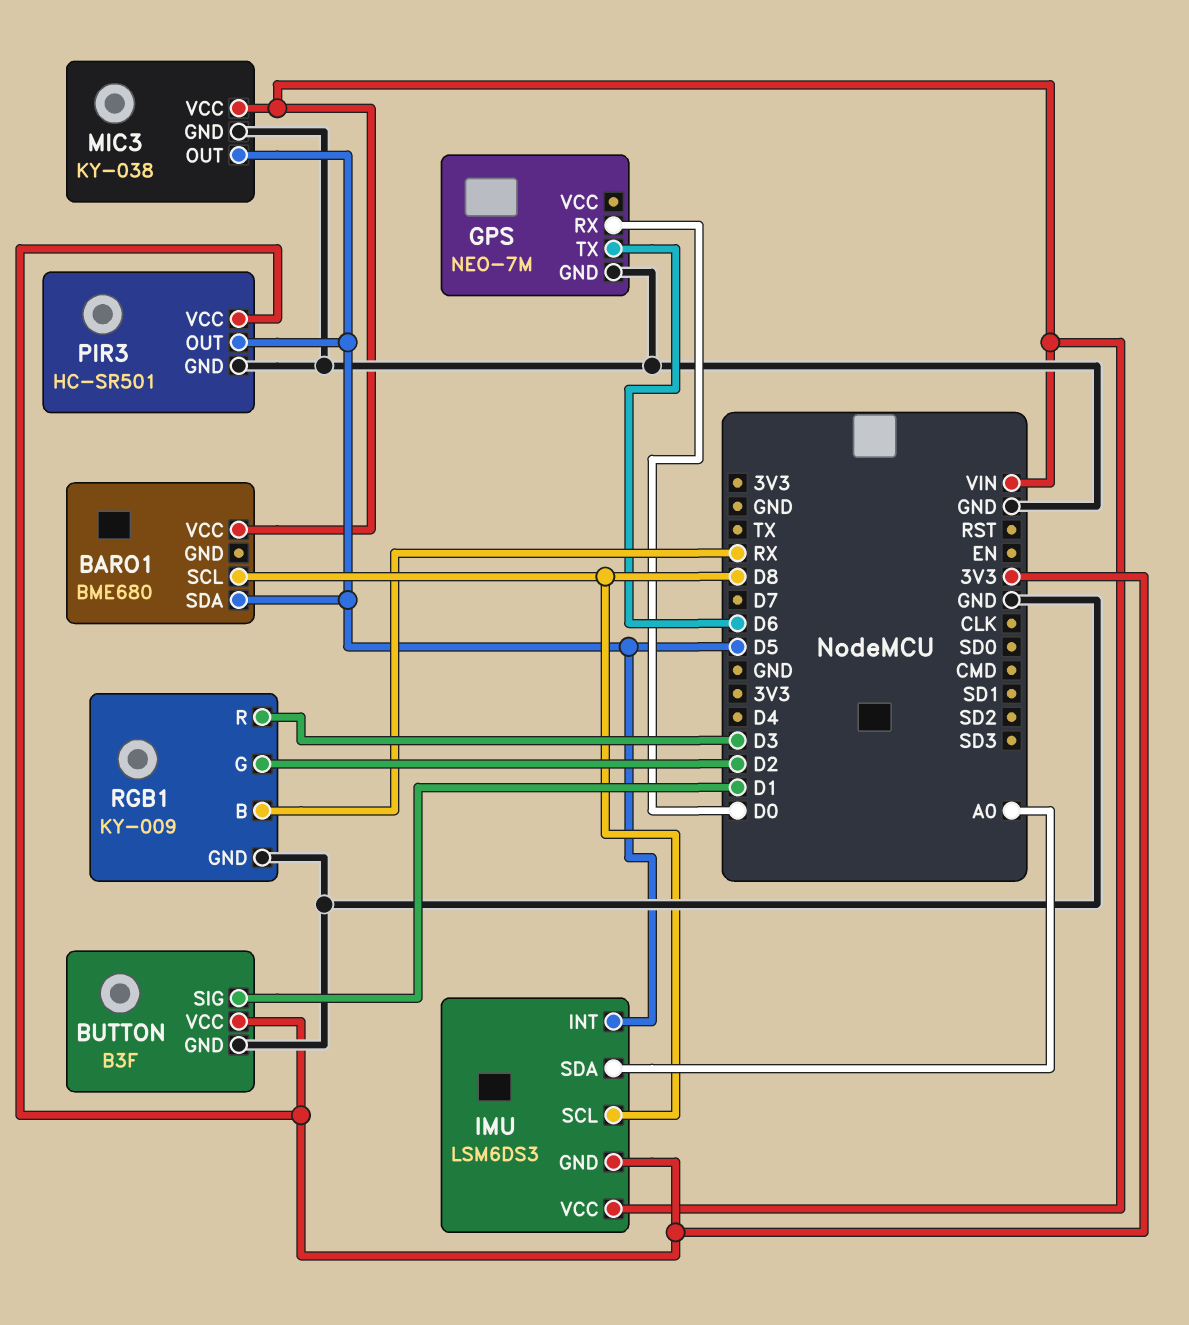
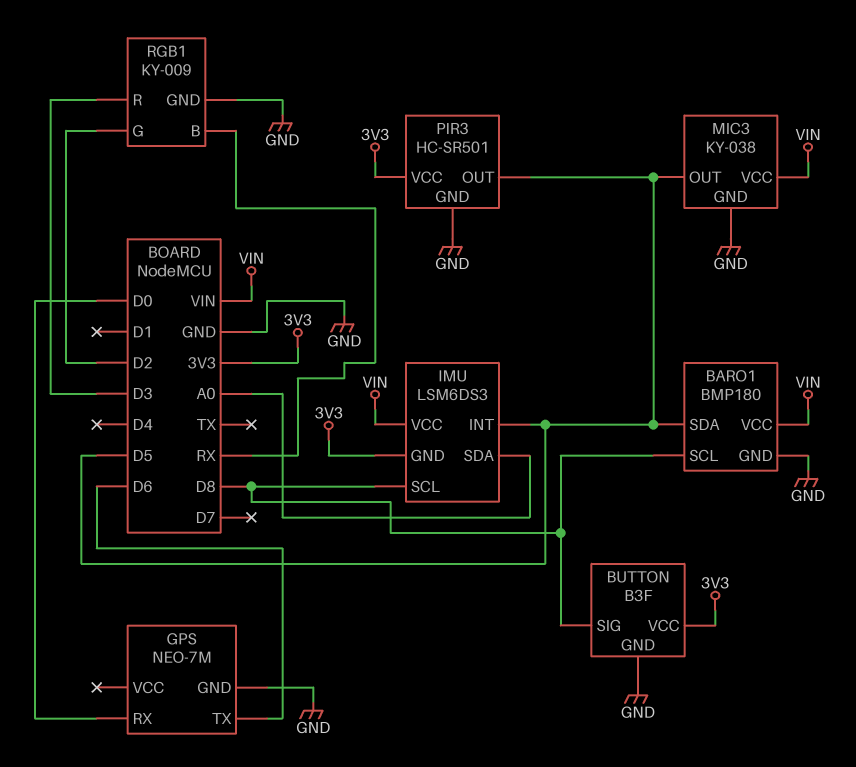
BARO1: BME680 -> BMP180
BARO1 pin GND: none -> GND
BUTTON pin SIG: D1 -> D8

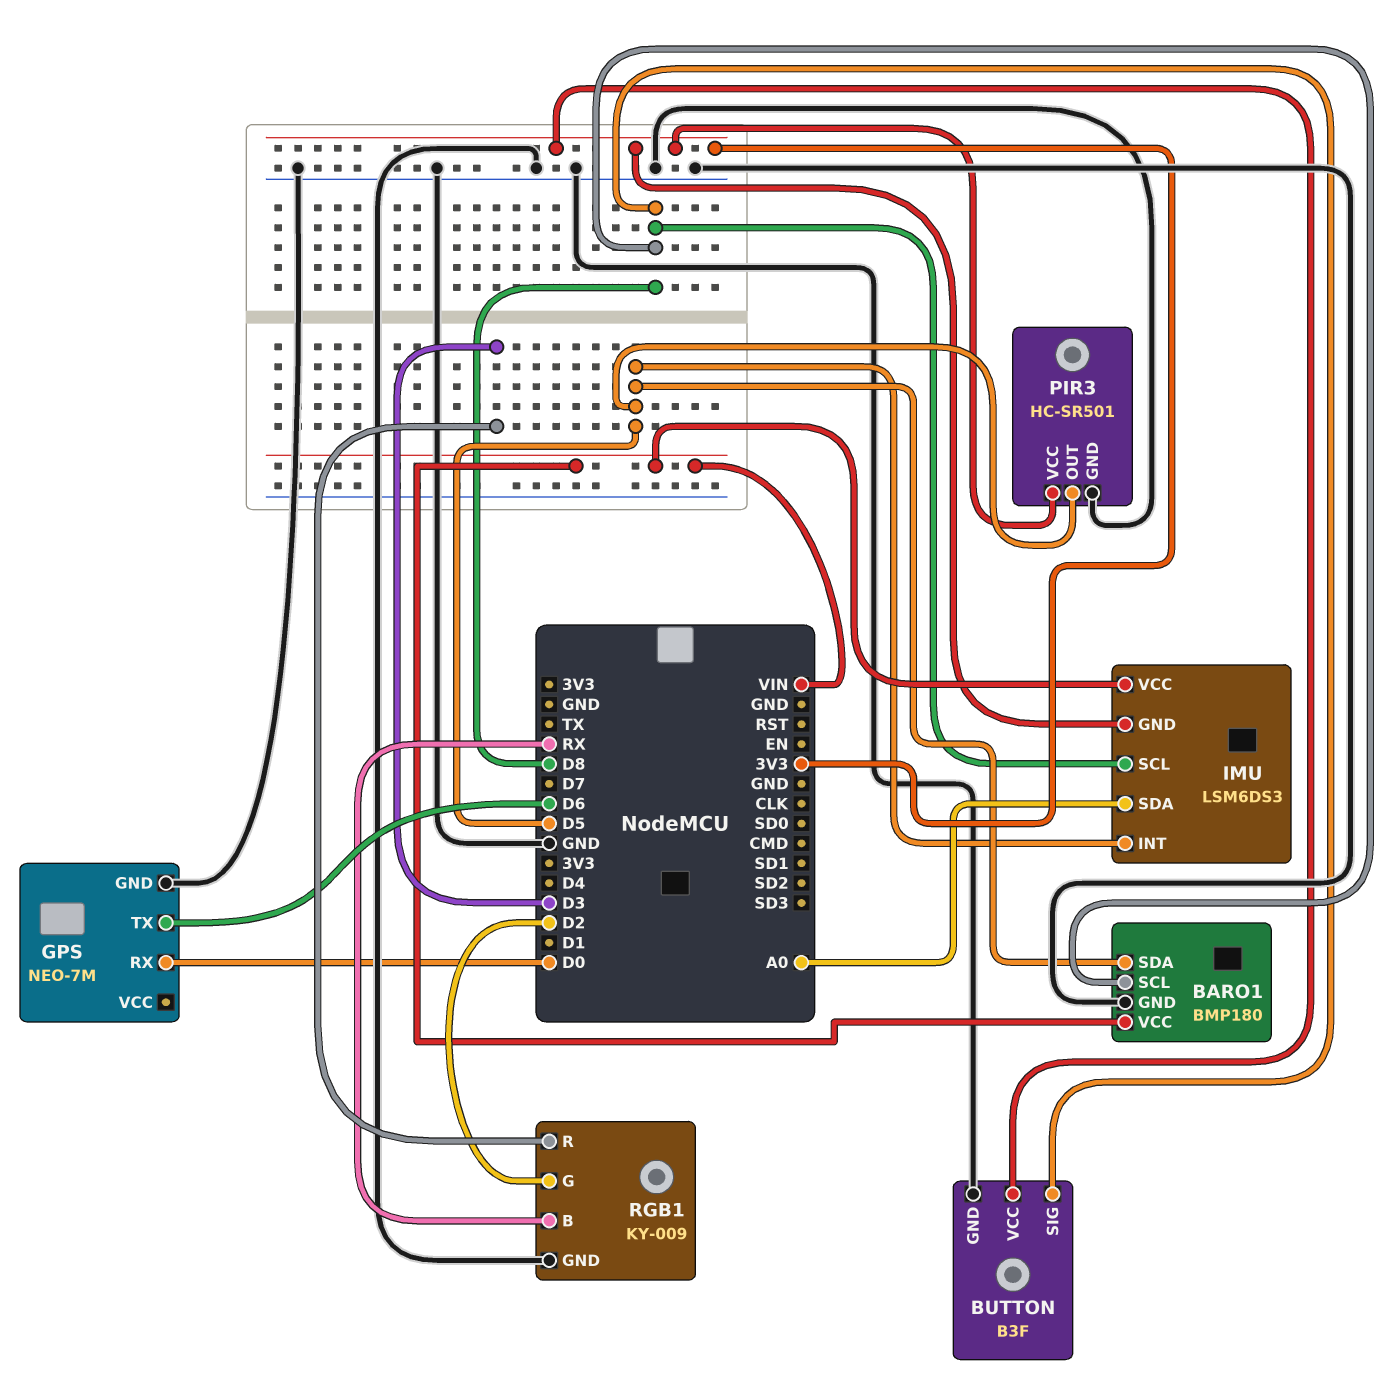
MIC3: KY-038 -> none
MIC3 pin GND: GND -> none
MIC3 pin OUT: D5 -> none
MIC3 pin VCC: VIN -> none

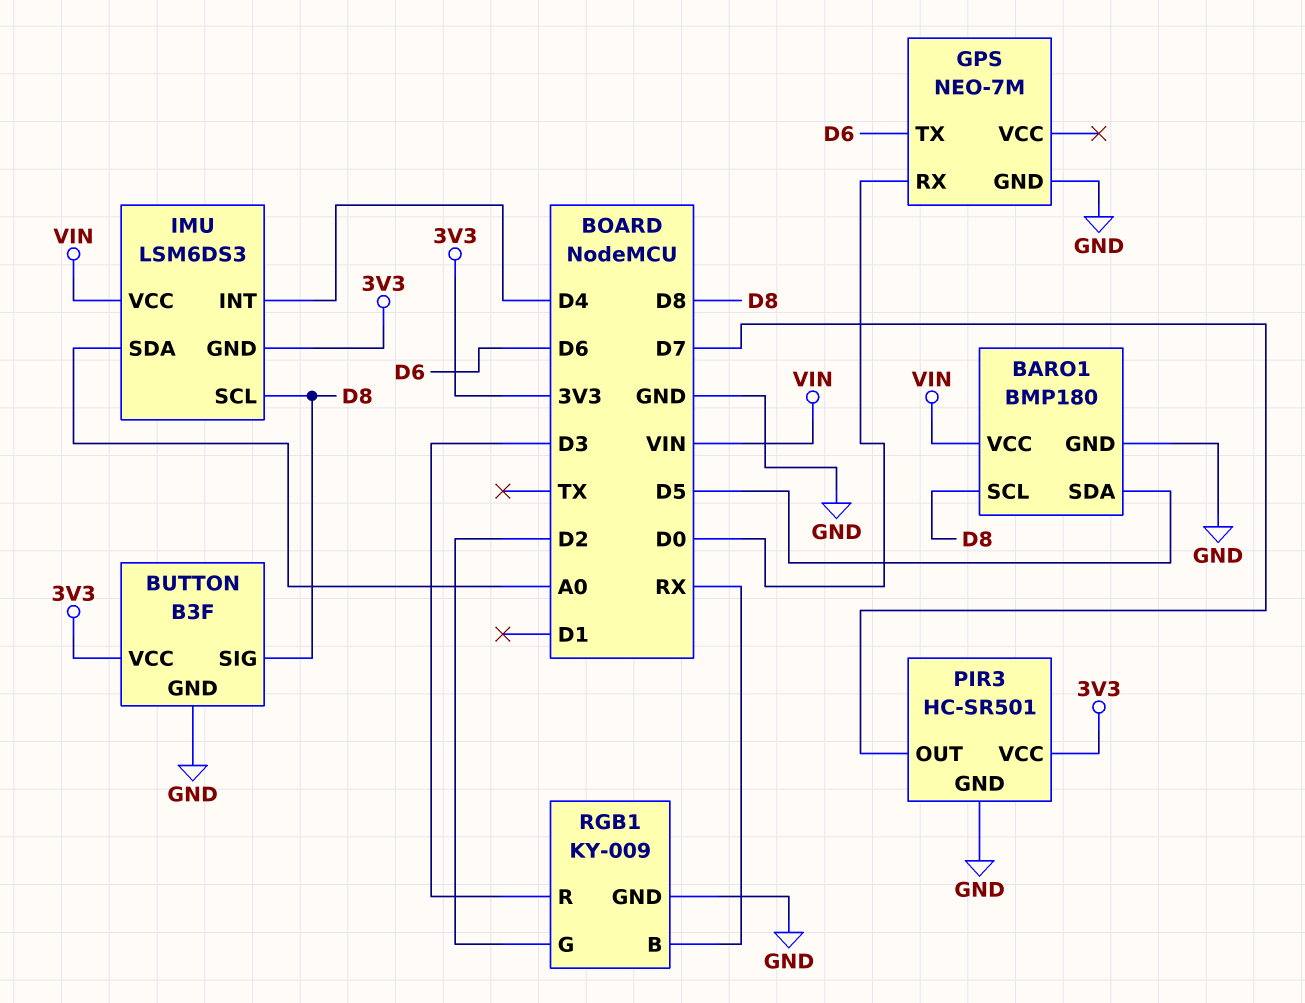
IMU pin INT: D5 -> D4
PIR3 pin OUT: D5 -> D7

